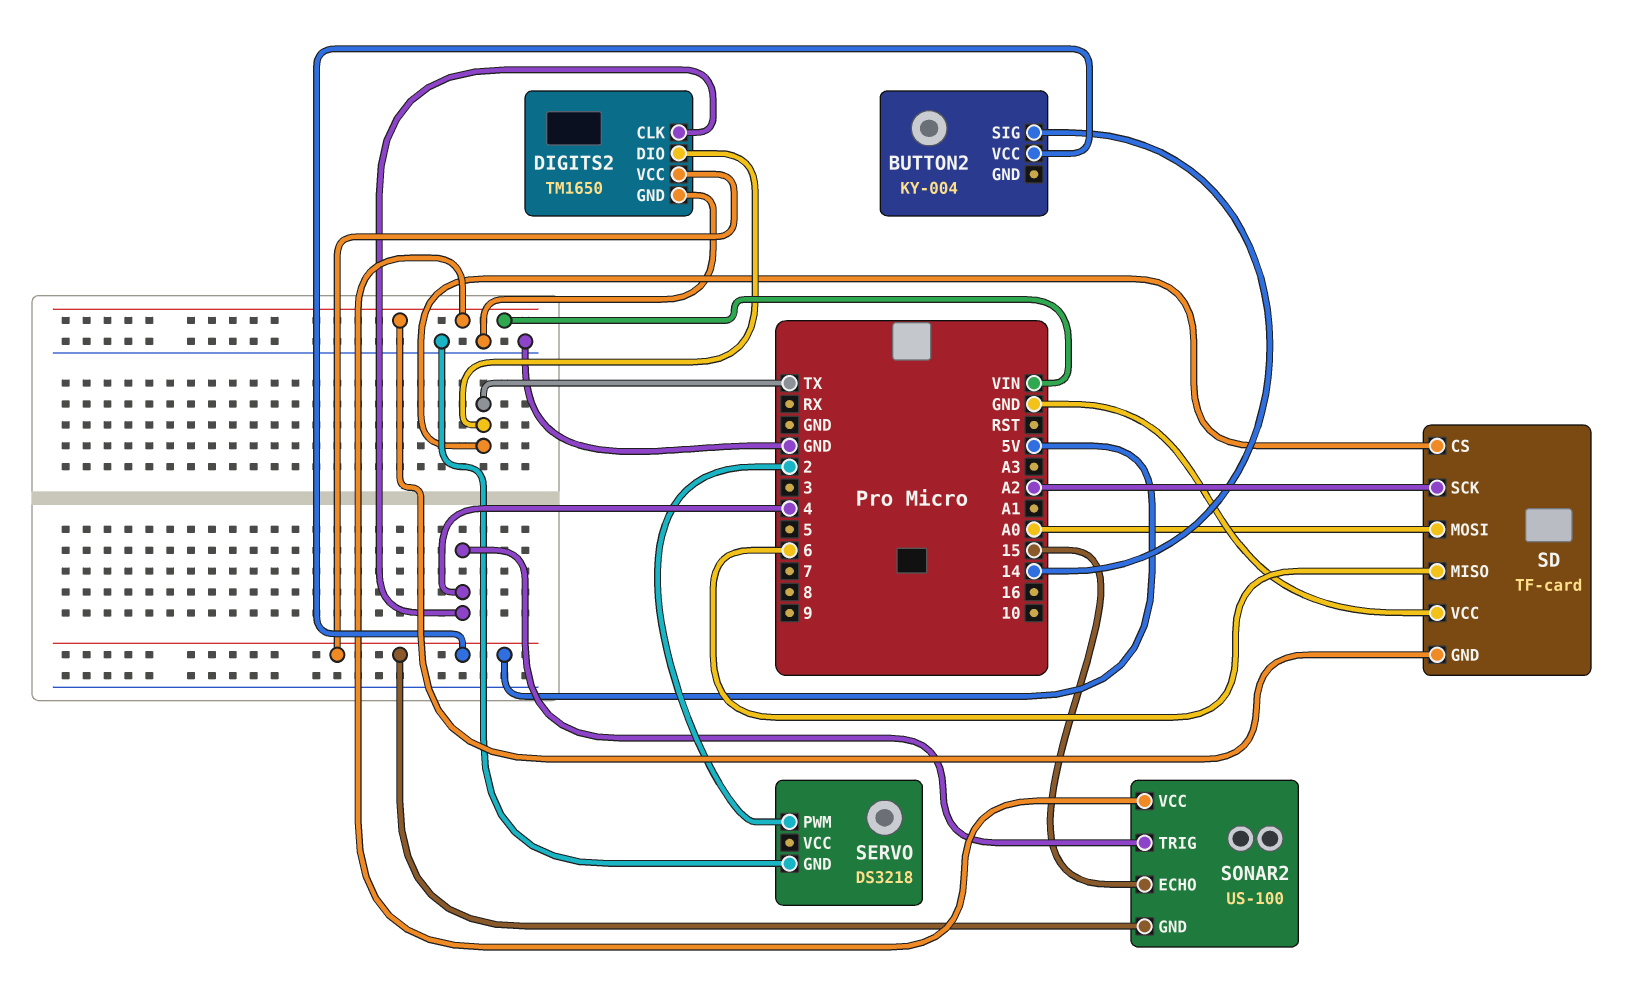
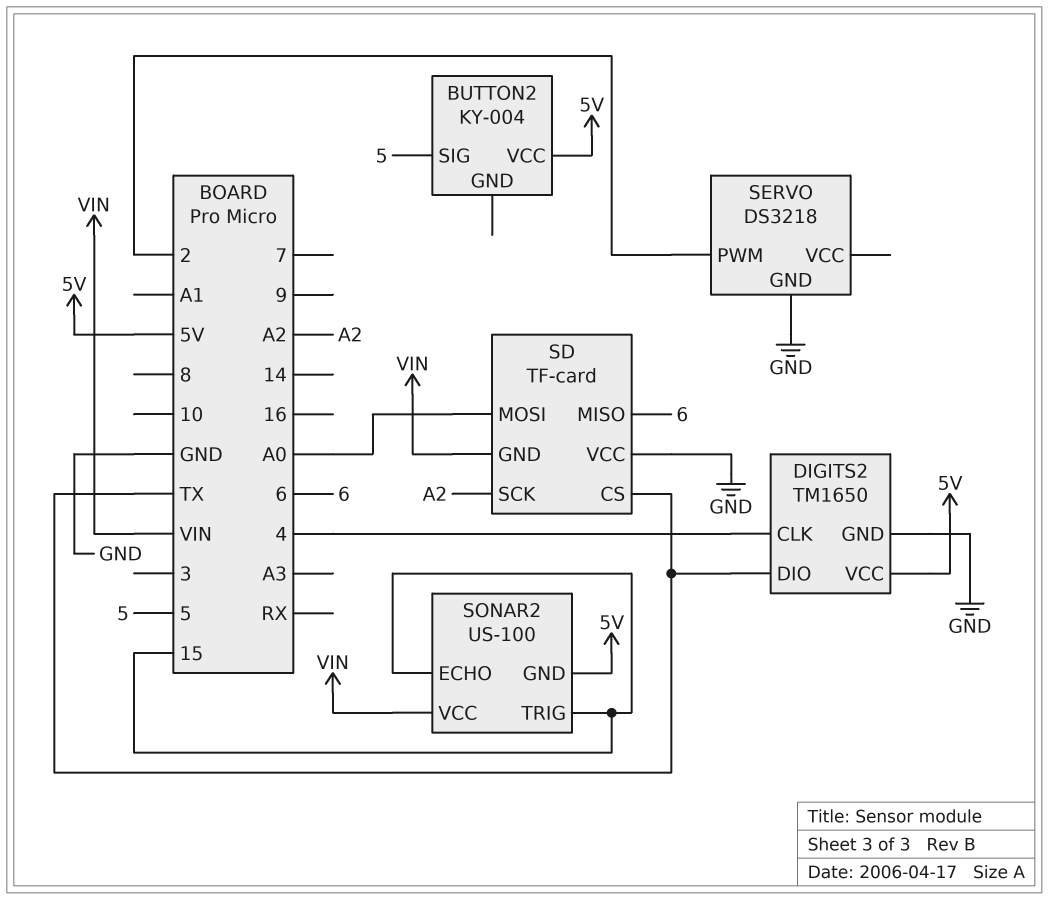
BUTTON2 pin SIG: 14 -> 5
SONAR2 pin TRIG: 4 -> 15

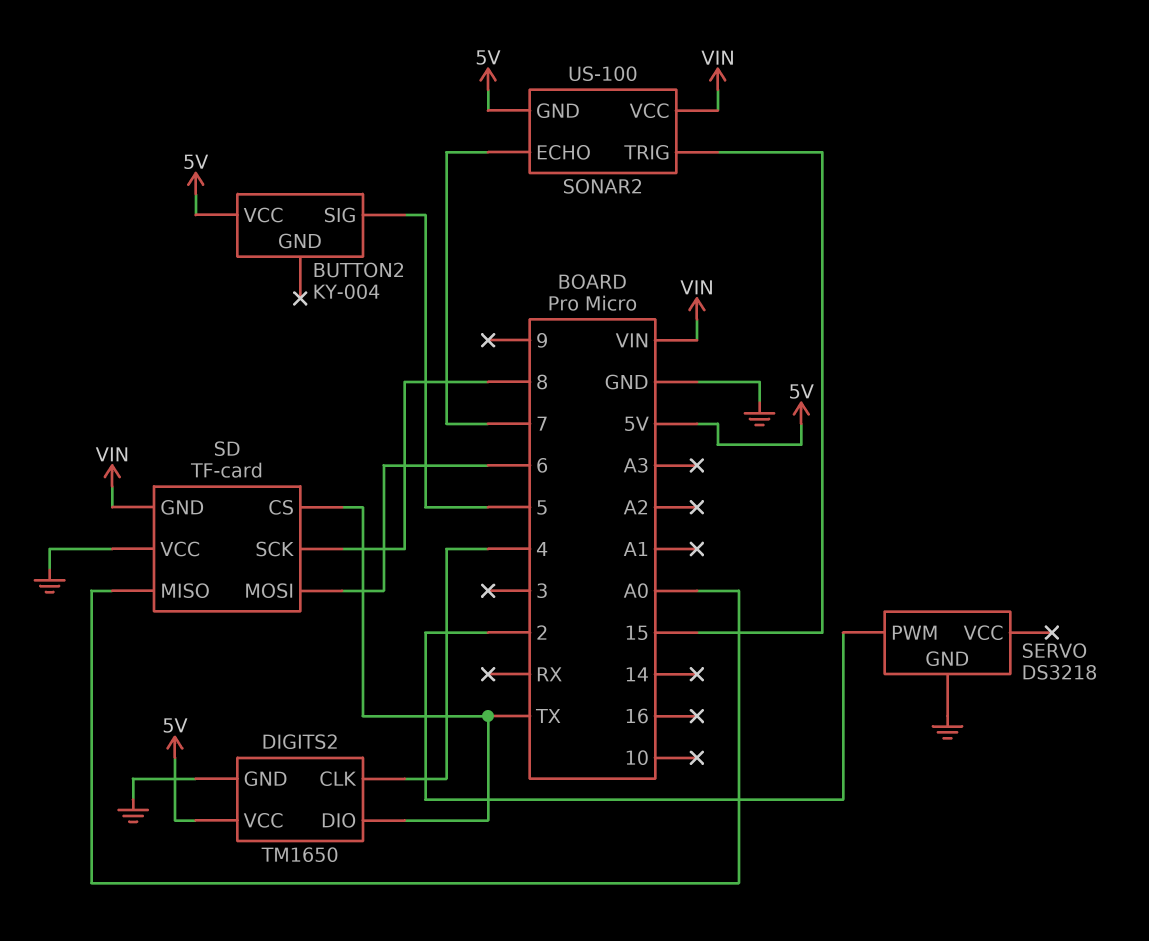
SD pin MISO: 6 -> A0
SD pin MOSI: A0 -> 6
SD pin SCK: A2 -> 8
SONAR2 pin ECHO: 15 -> 7

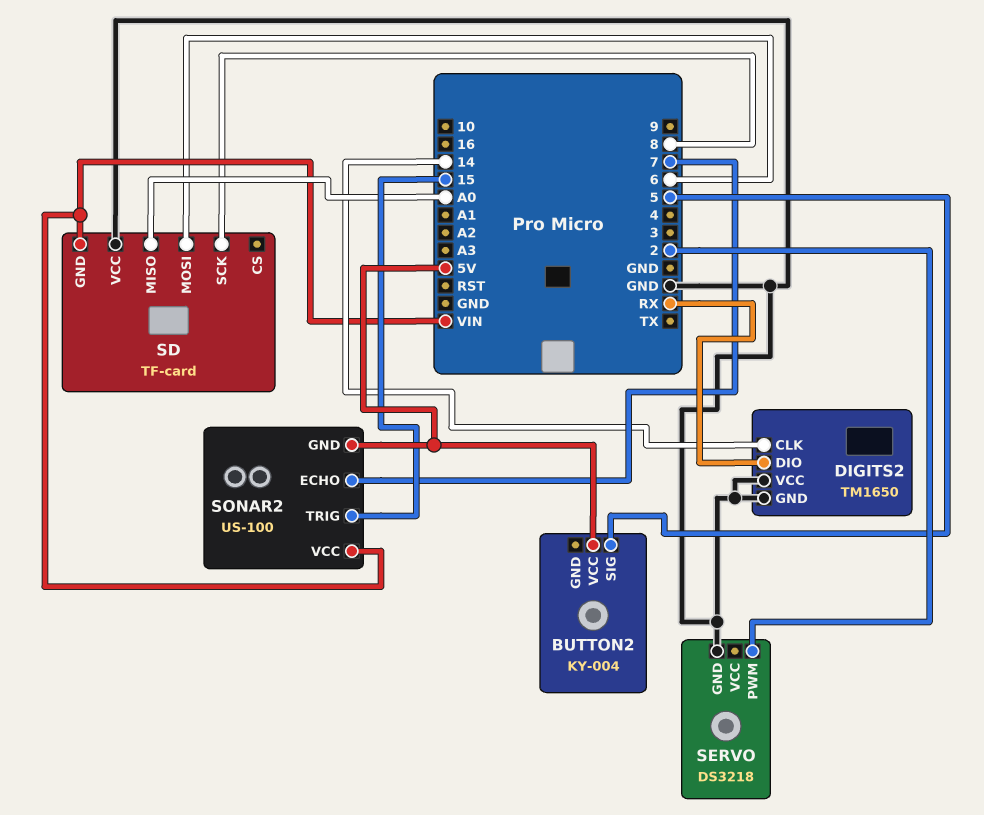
DIGITS2 pin CLK: 4 -> 14
DIGITS2 pin DIO: TX -> RX
DIGITS2 pin VCC: 5V -> GND
SD pin CS: TX -> none

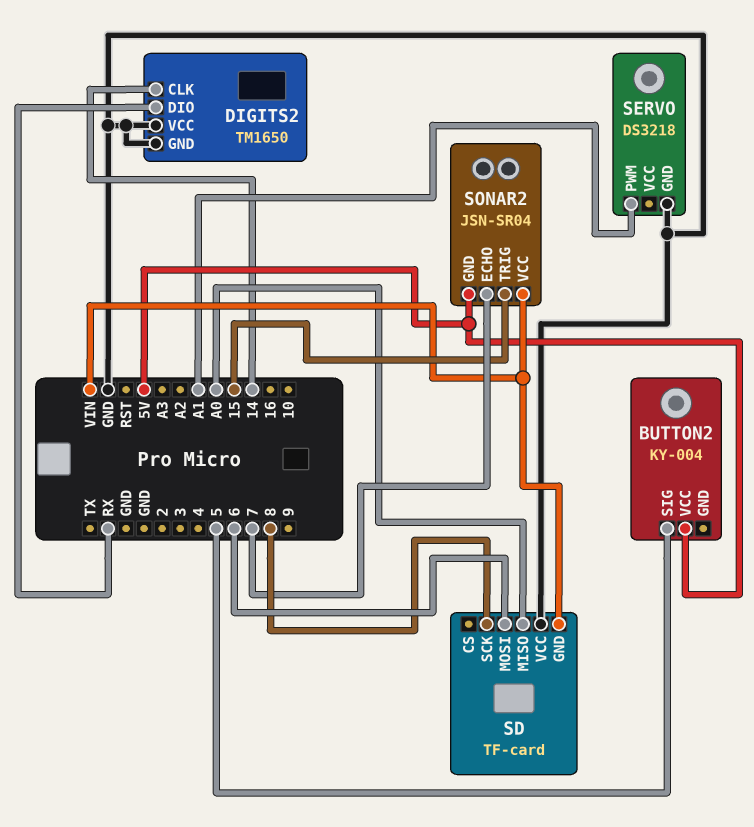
SERVO pin PWM: 2 -> A1
SONAR2: US-100 -> JSN-SR04

